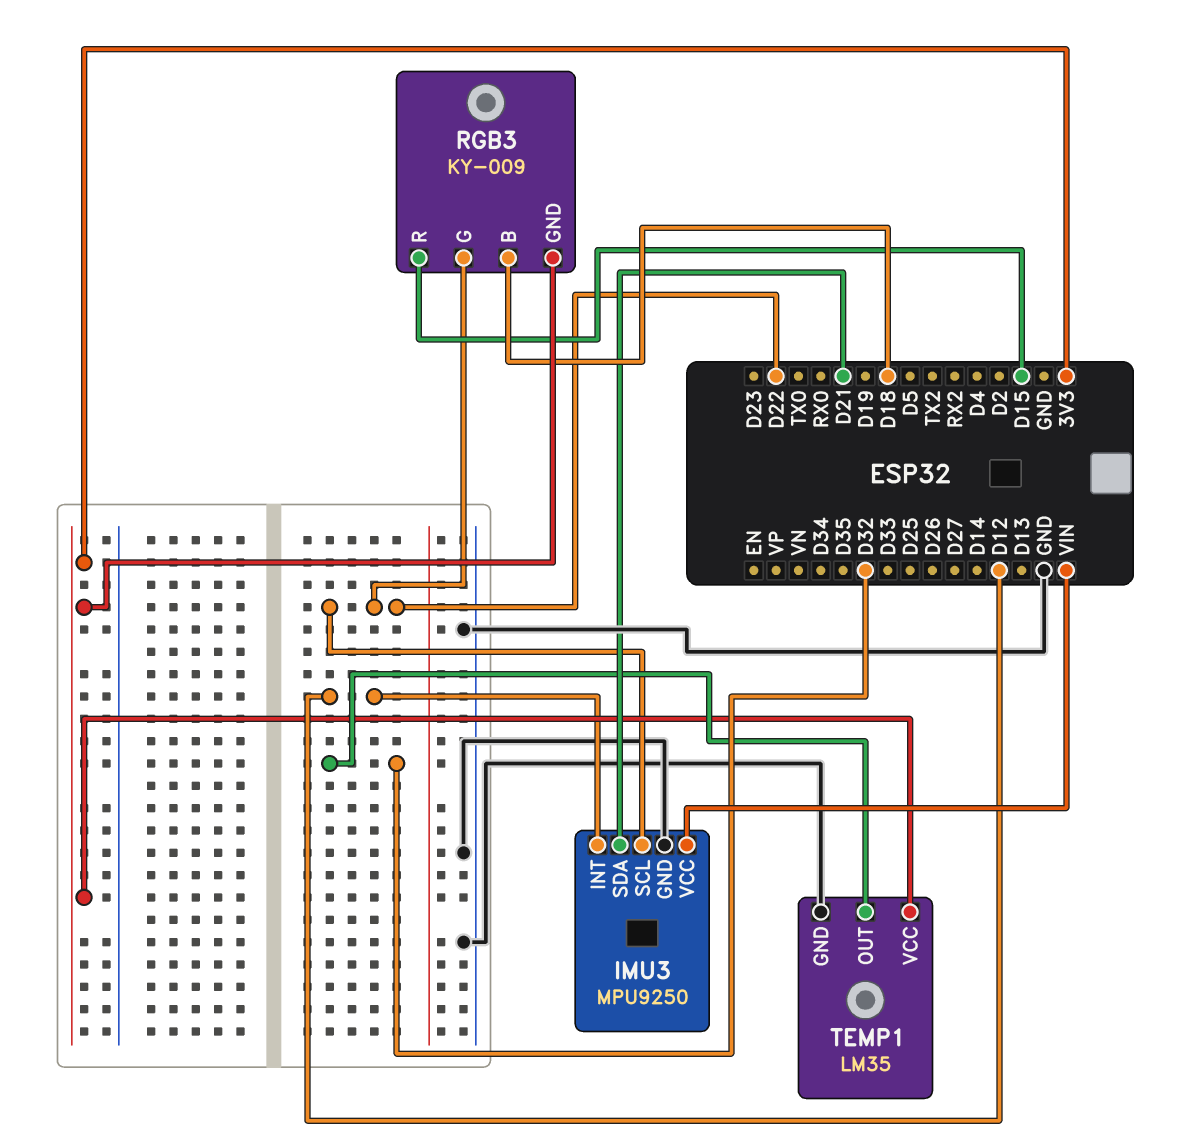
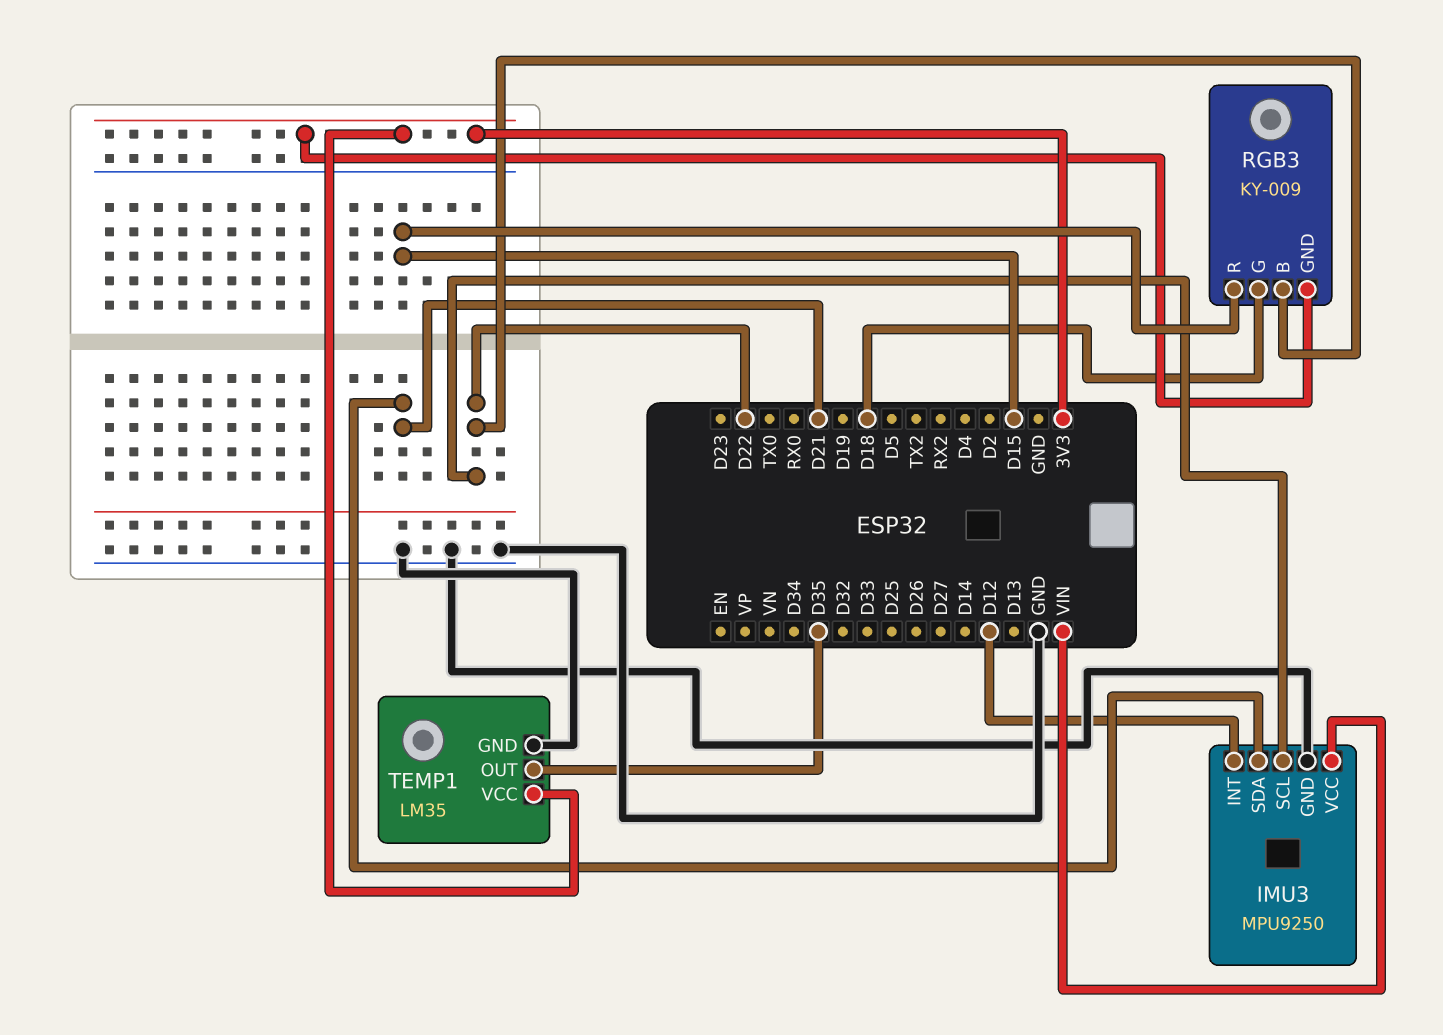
RGB3 pin B: D18 -> D22
RGB3 pin G: D22 -> D18
TEMP1 pin OUT: D32 -> D35

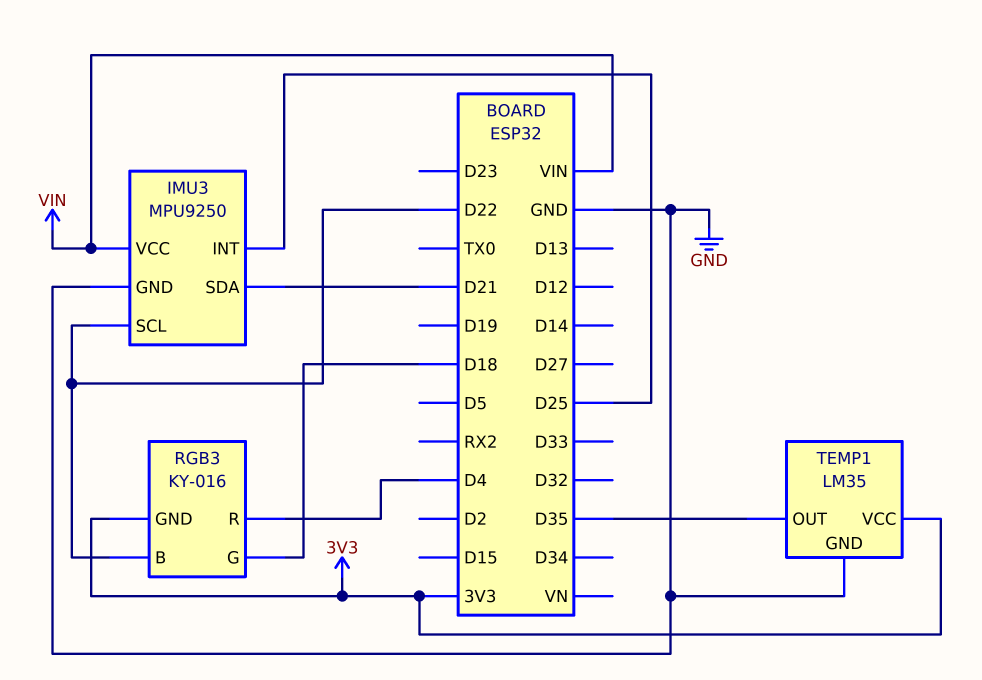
IMU3 pin INT: D12 -> D25
RGB3: KY-009 -> KY-016
RGB3 pin R: D15 -> D4

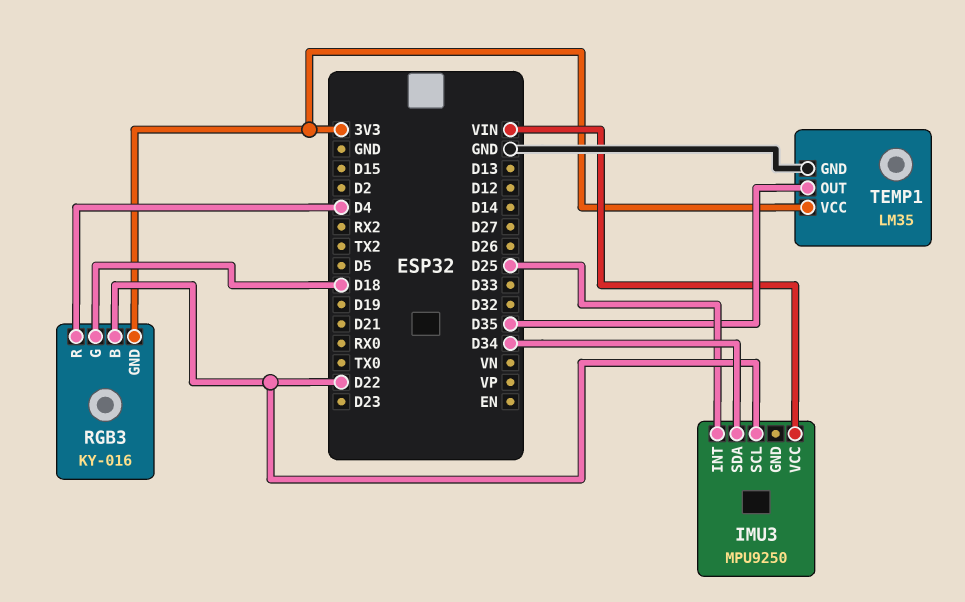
IMU3 pin GND: GND -> none
IMU3 pin SDA: D21 -> D34

